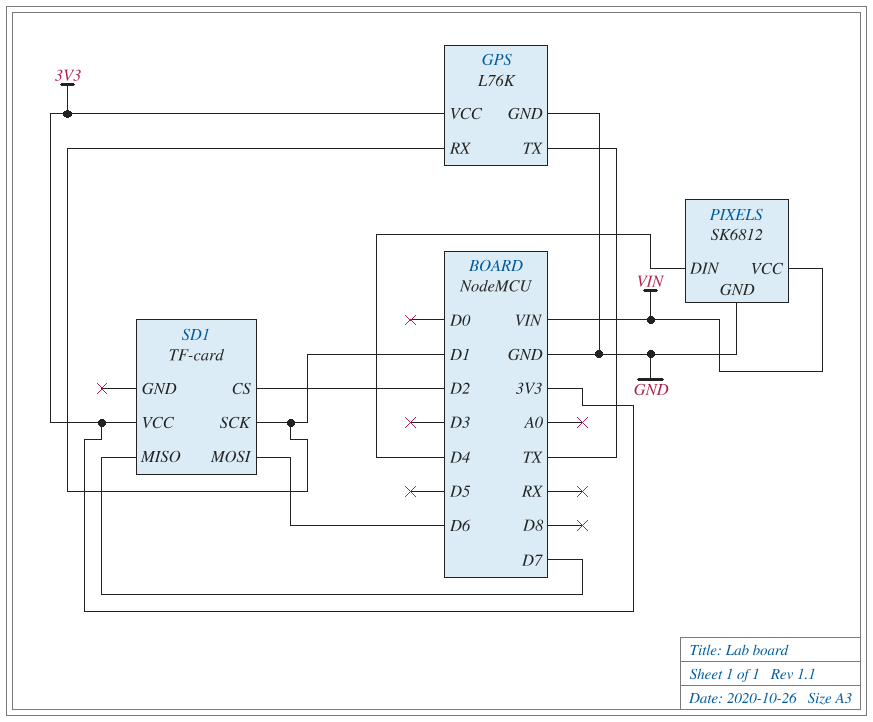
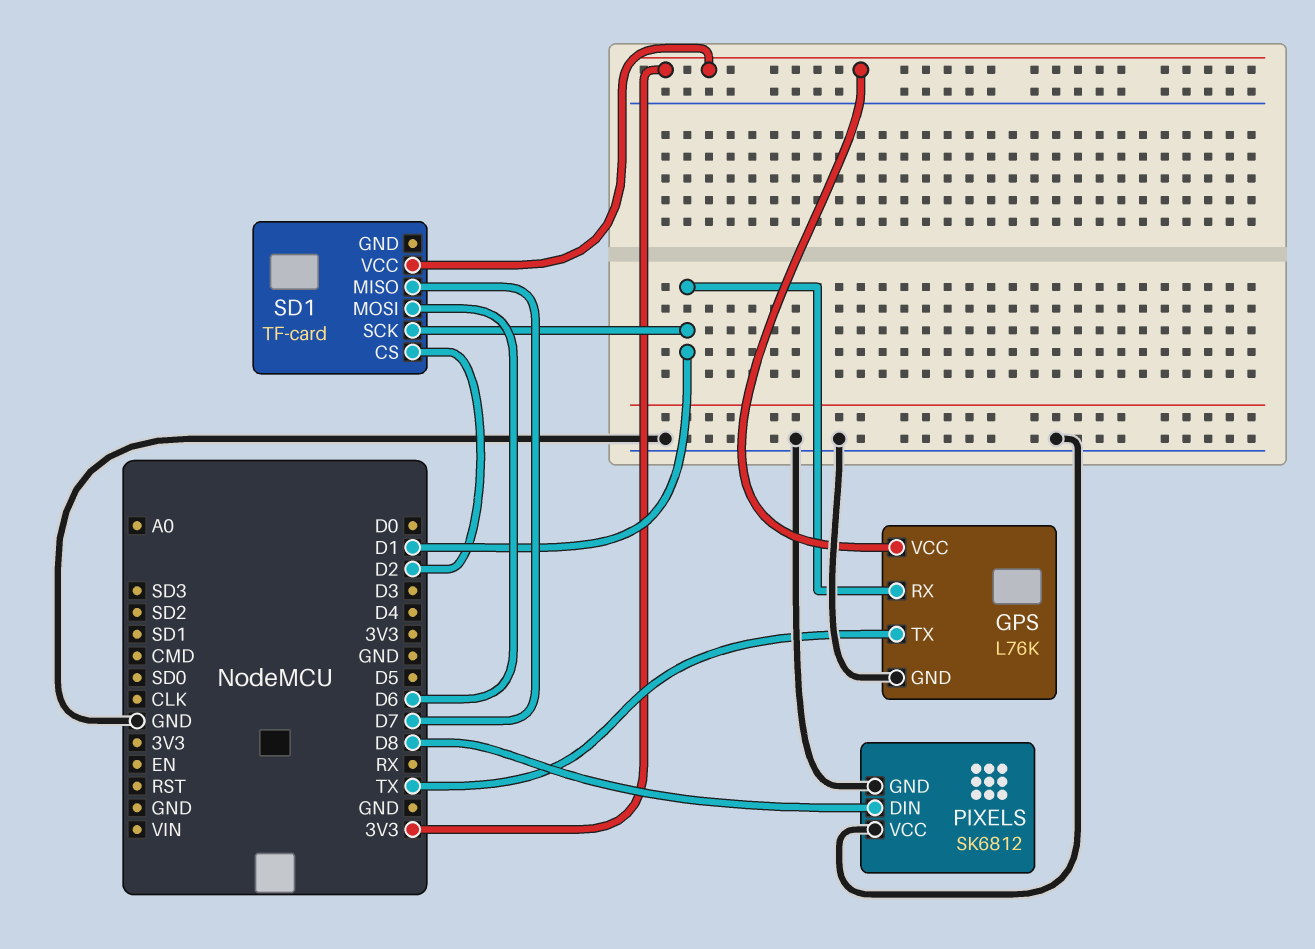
PIXELS pin DIN: D4 -> D8
PIXELS pin VCC: VIN -> GND

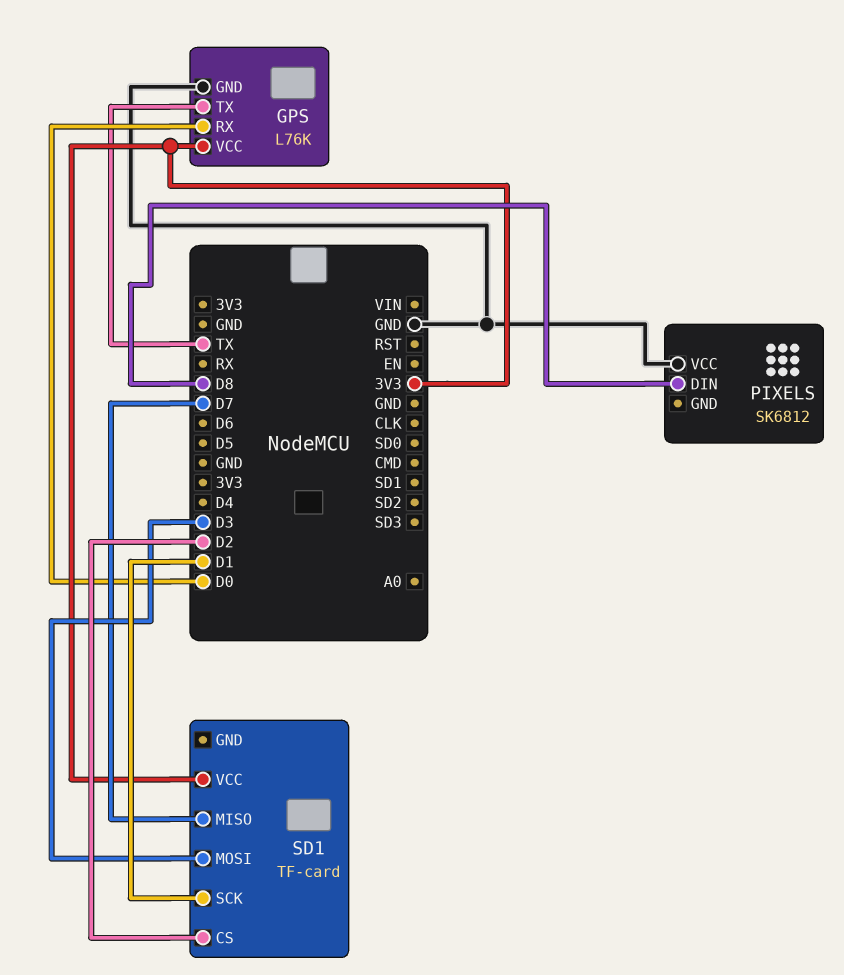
GPS pin RX: D1 -> D0
PIXELS pin GND: GND -> none
SD1 pin MOSI: D6 -> D3

